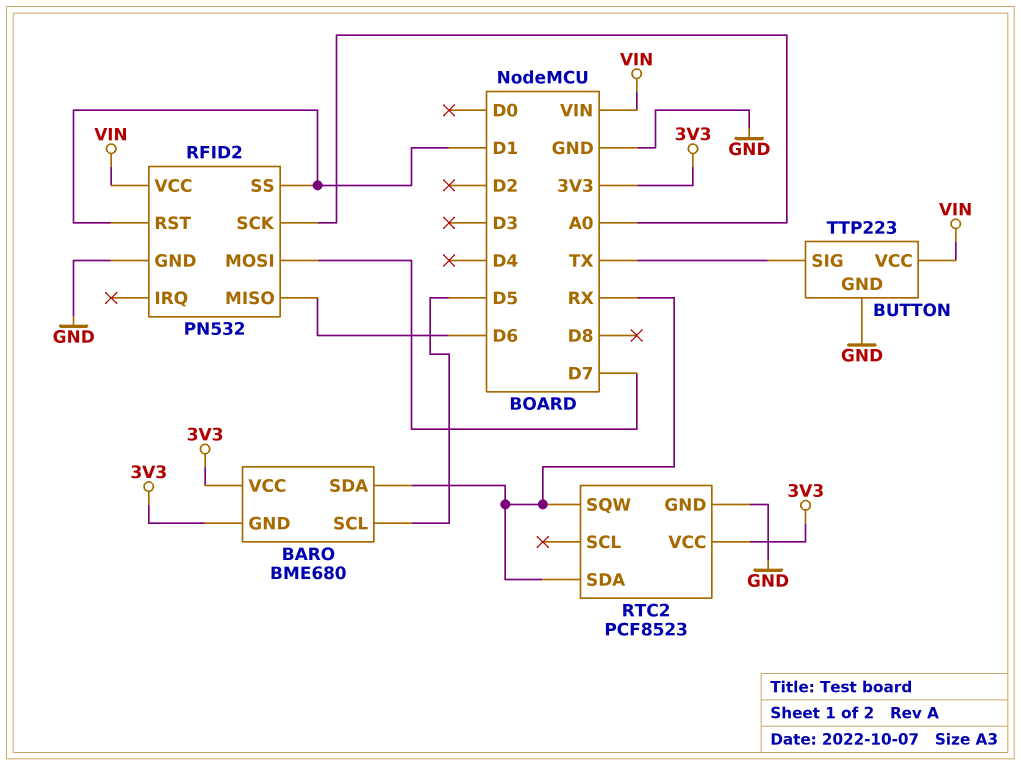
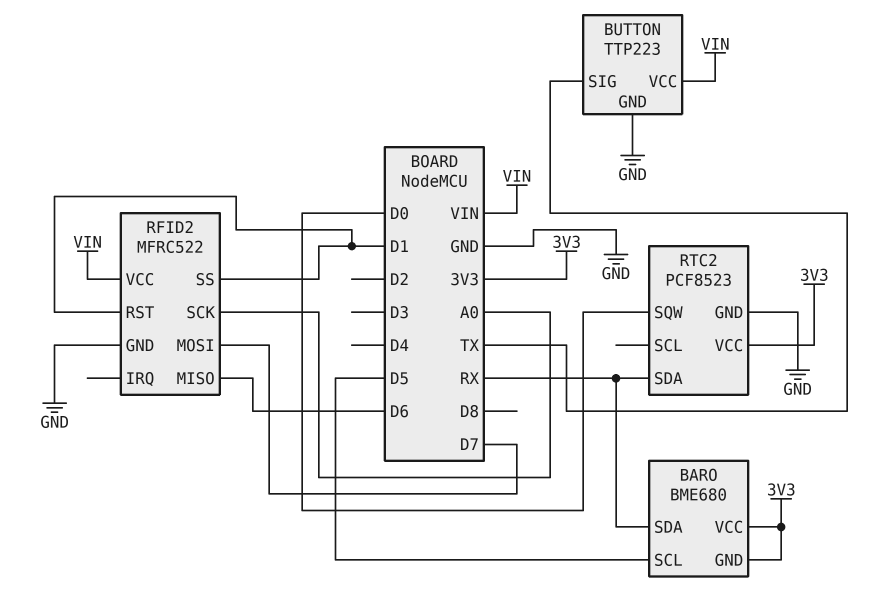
RFID2: PN532 -> MFRC522
RTC2 pin SQW: RX -> D0

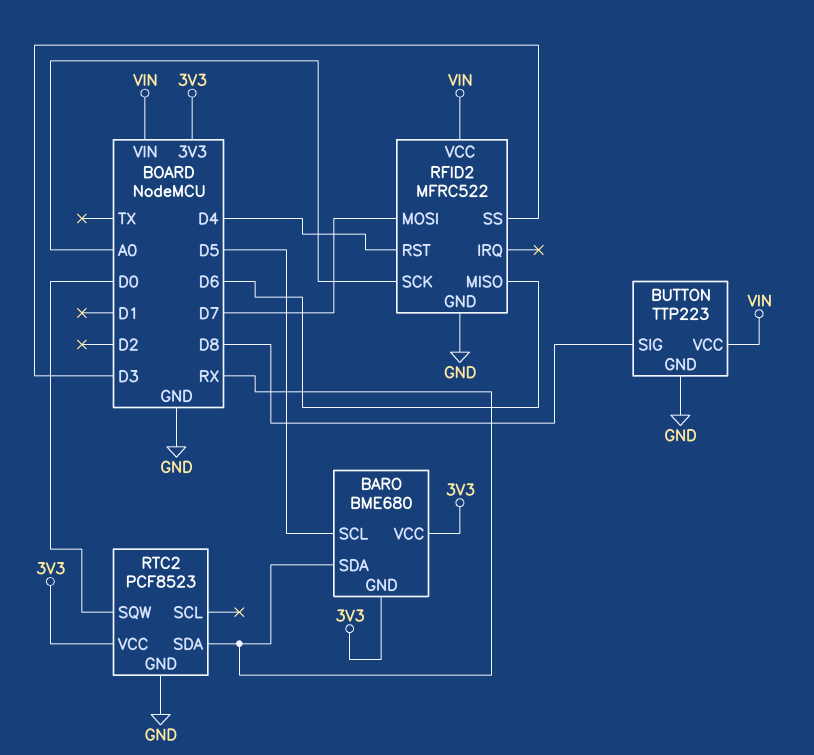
BUTTON pin SIG: TX -> D8
RFID2 pin RST: D1 -> D4
RFID2 pin SS: D1 -> D3

